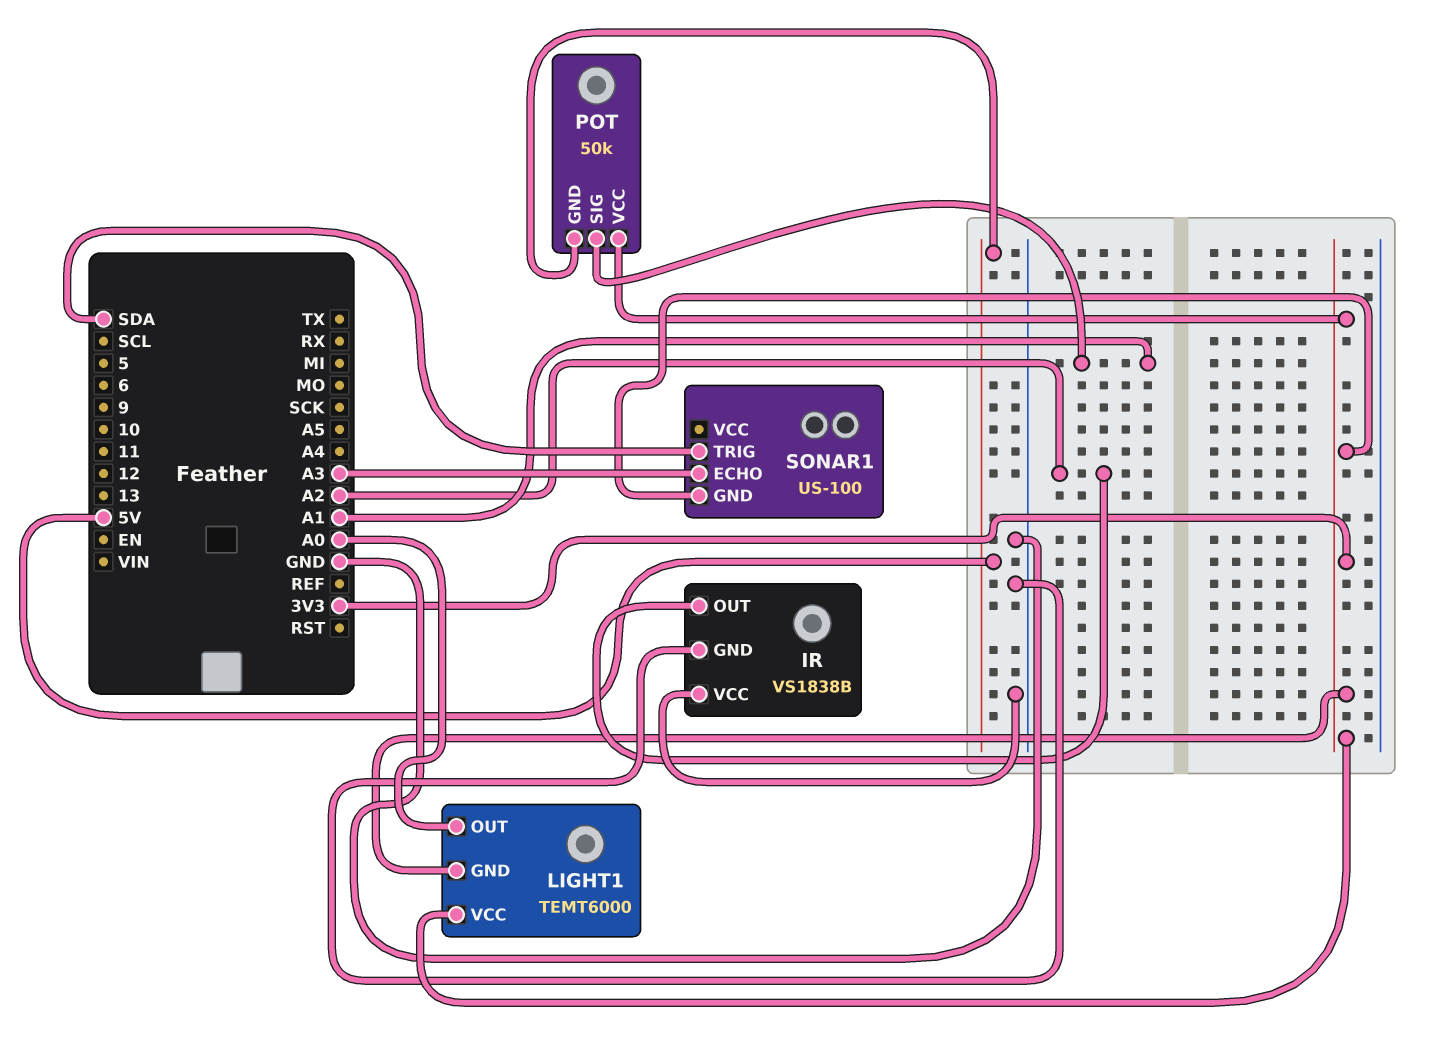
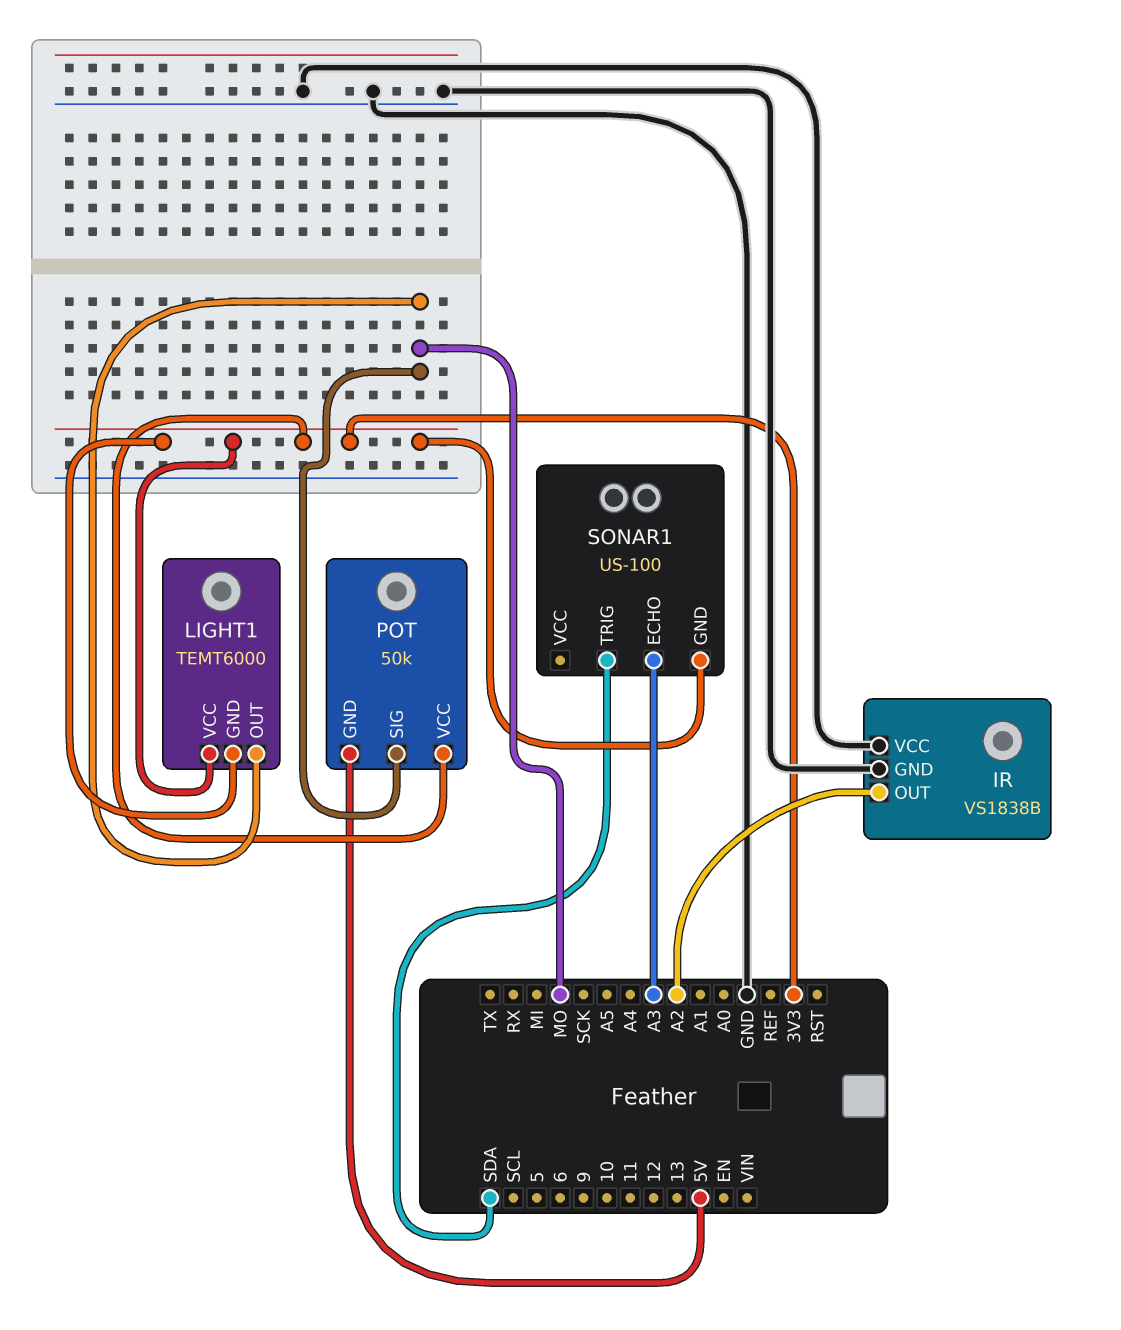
LIGHT1 pin OUT: A0 -> MO
POT pin SIG: A1 -> MO

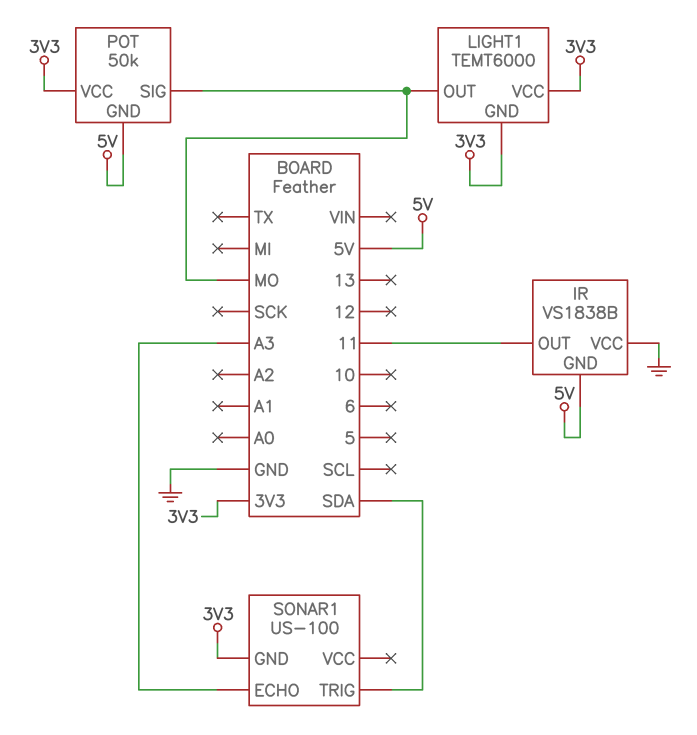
IR pin GND: GND -> 5V
IR pin OUT: A2 -> 11

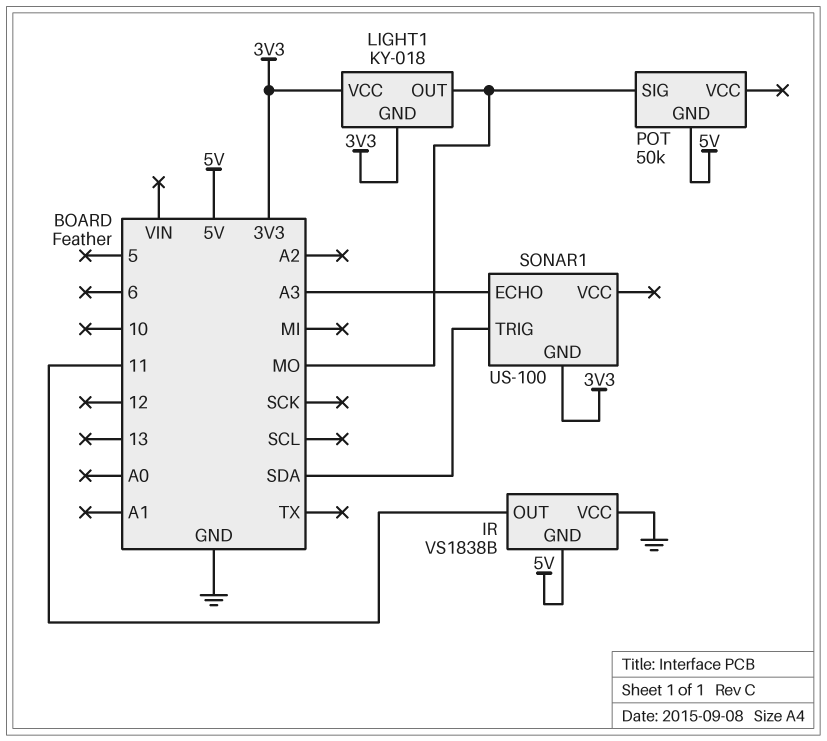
LIGHT1: TEMT6000 -> KY-018
POT pin VCC: 3V3 -> none

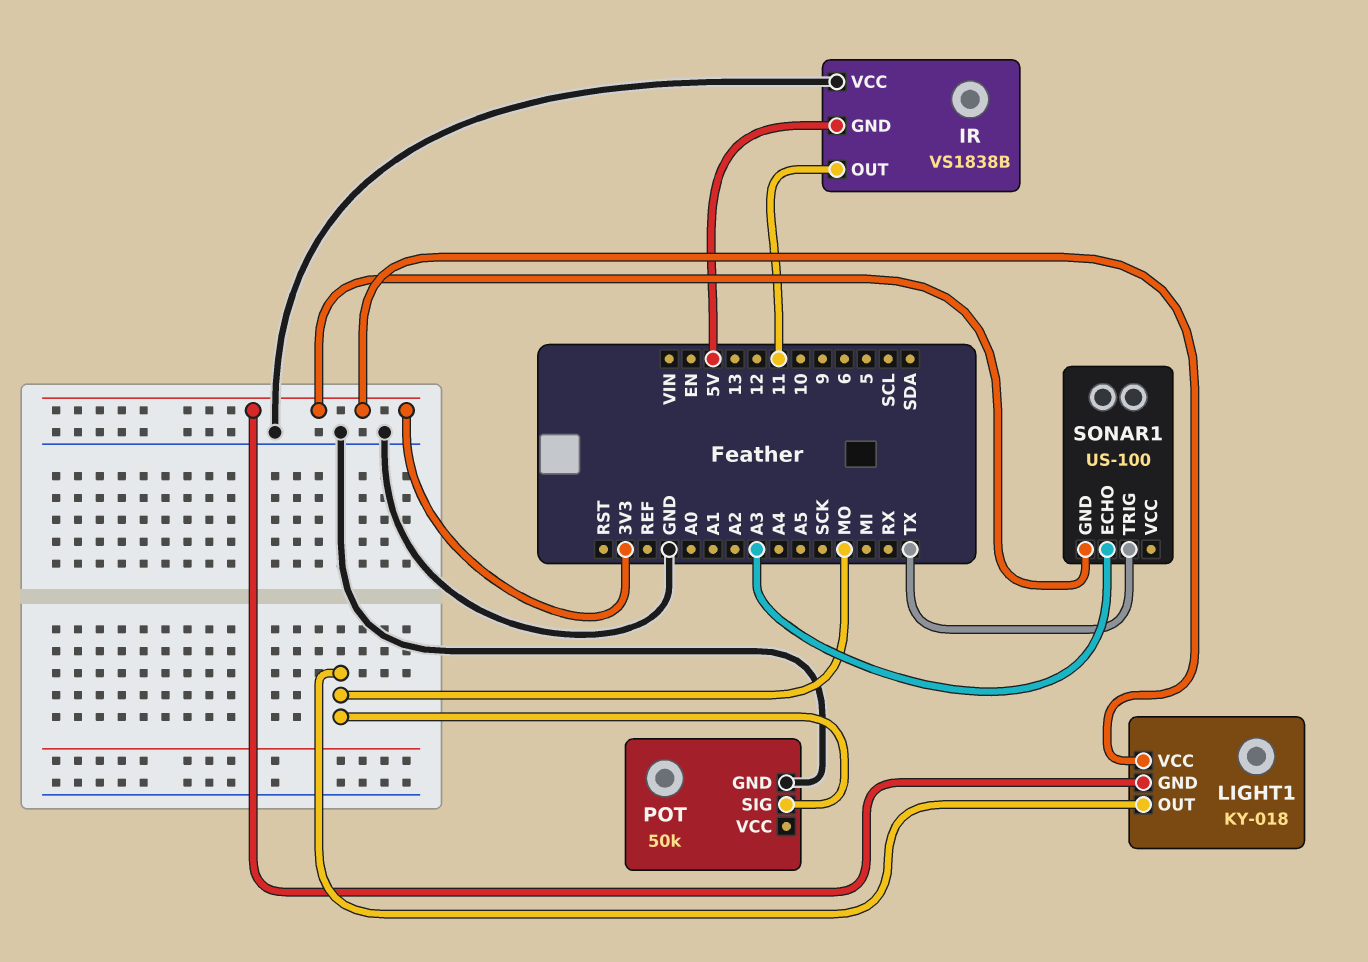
POT pin GND: 5V -> GND
SONAR1 pin TRIG: SDA -> TX

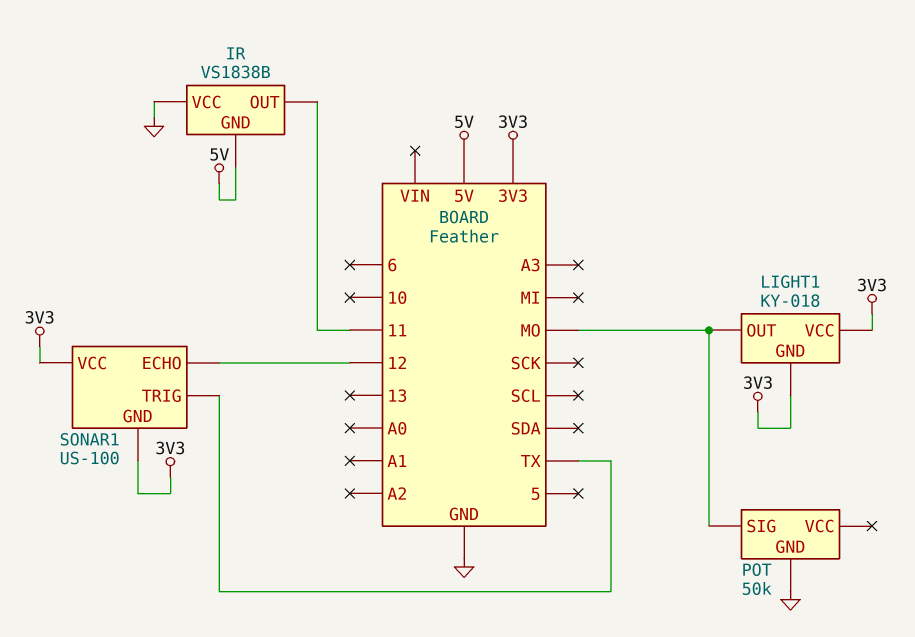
SONAR1 pin ECHO: A3 -> 12
SONAR1 pin VCC: none -> 3V3

